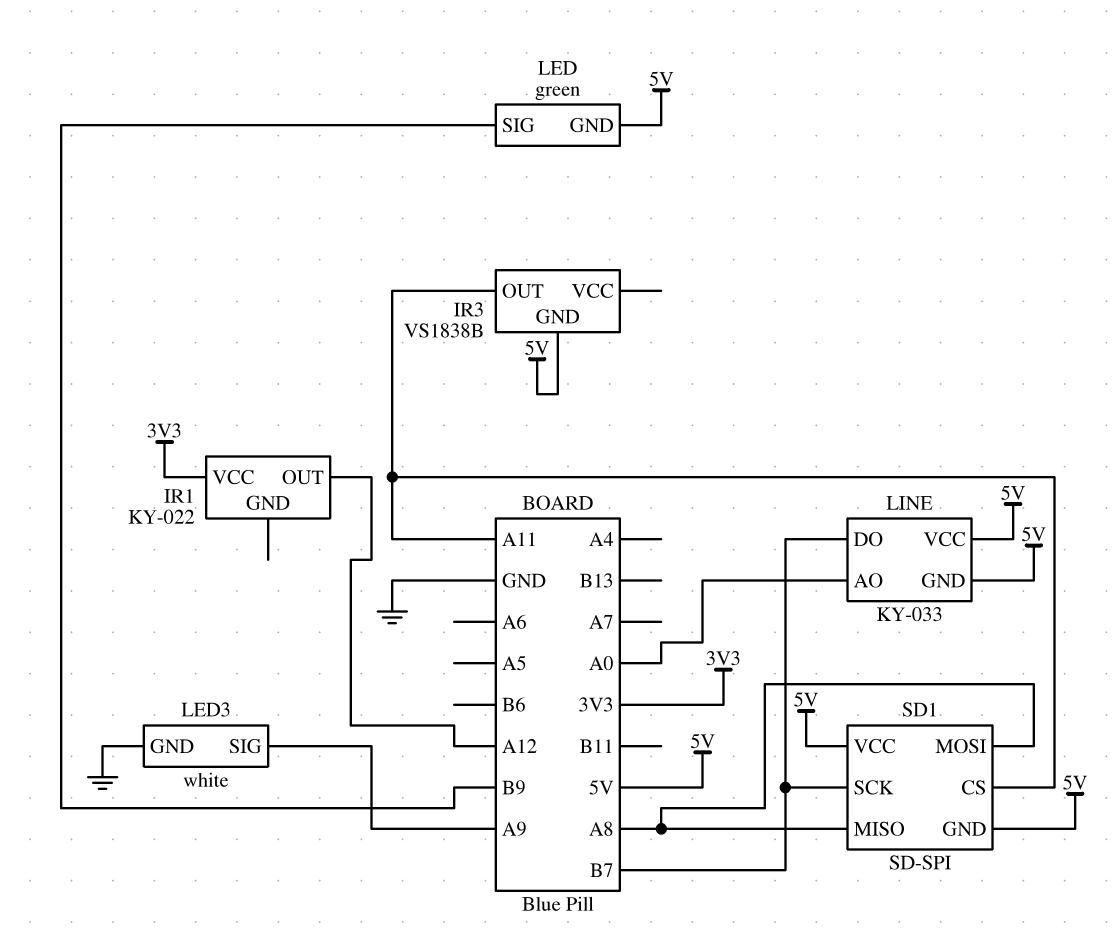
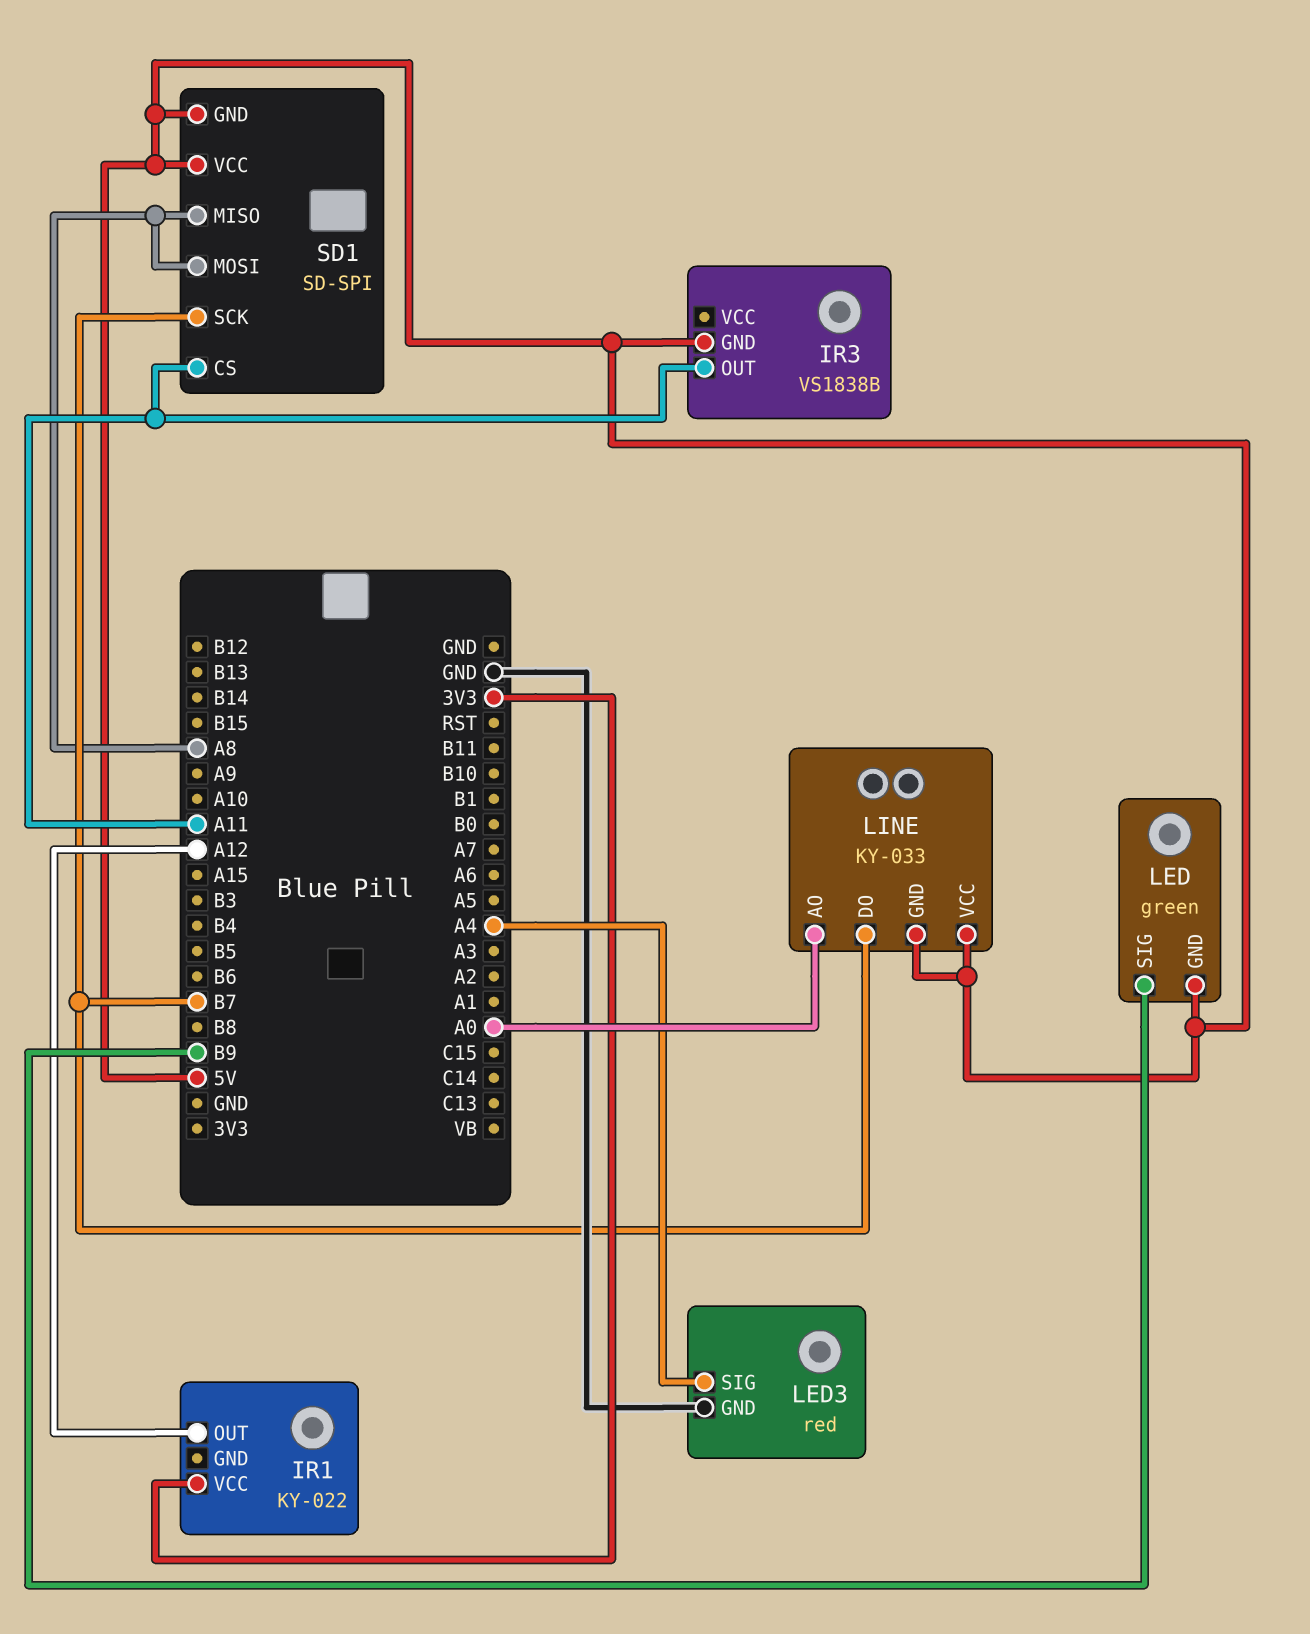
LED3: white -> red
LED3 pin SIG: A9 -> A4

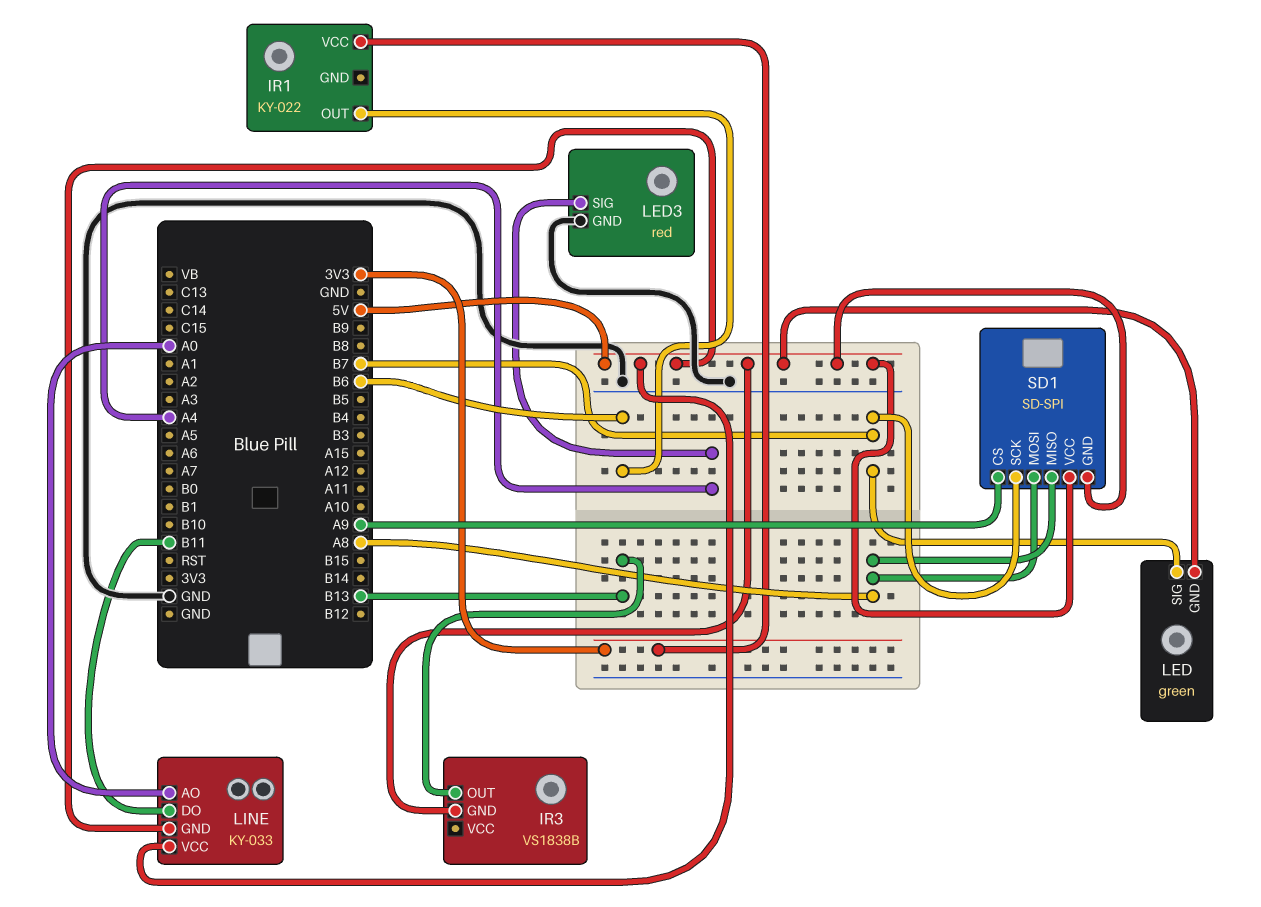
IR1 pin OUT: A12 -> B6
IR3 pin OUT: A11 -> B13
LED pin SIG: B9 -> B7
LINE pin DO: B7 -> B11
SD1 pin CS: A11 -> A9

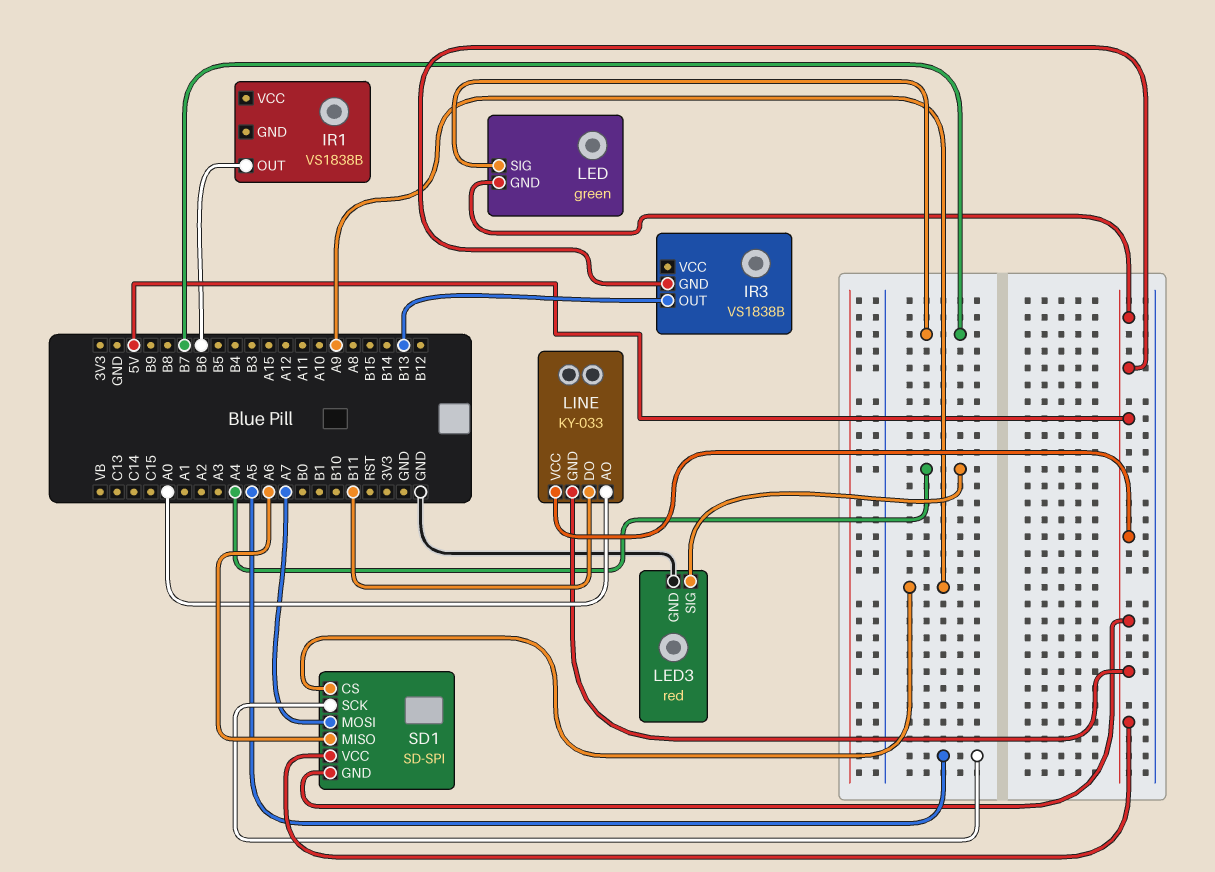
IR1: KY-022 -> VS1838B
IR1 pin VCC: 3V3 -> none
SD1 pin MISO: A8 -> A6
SD1 pin MOSI: A8 -> A7
SD1 pin SCK: B7 -> A5

